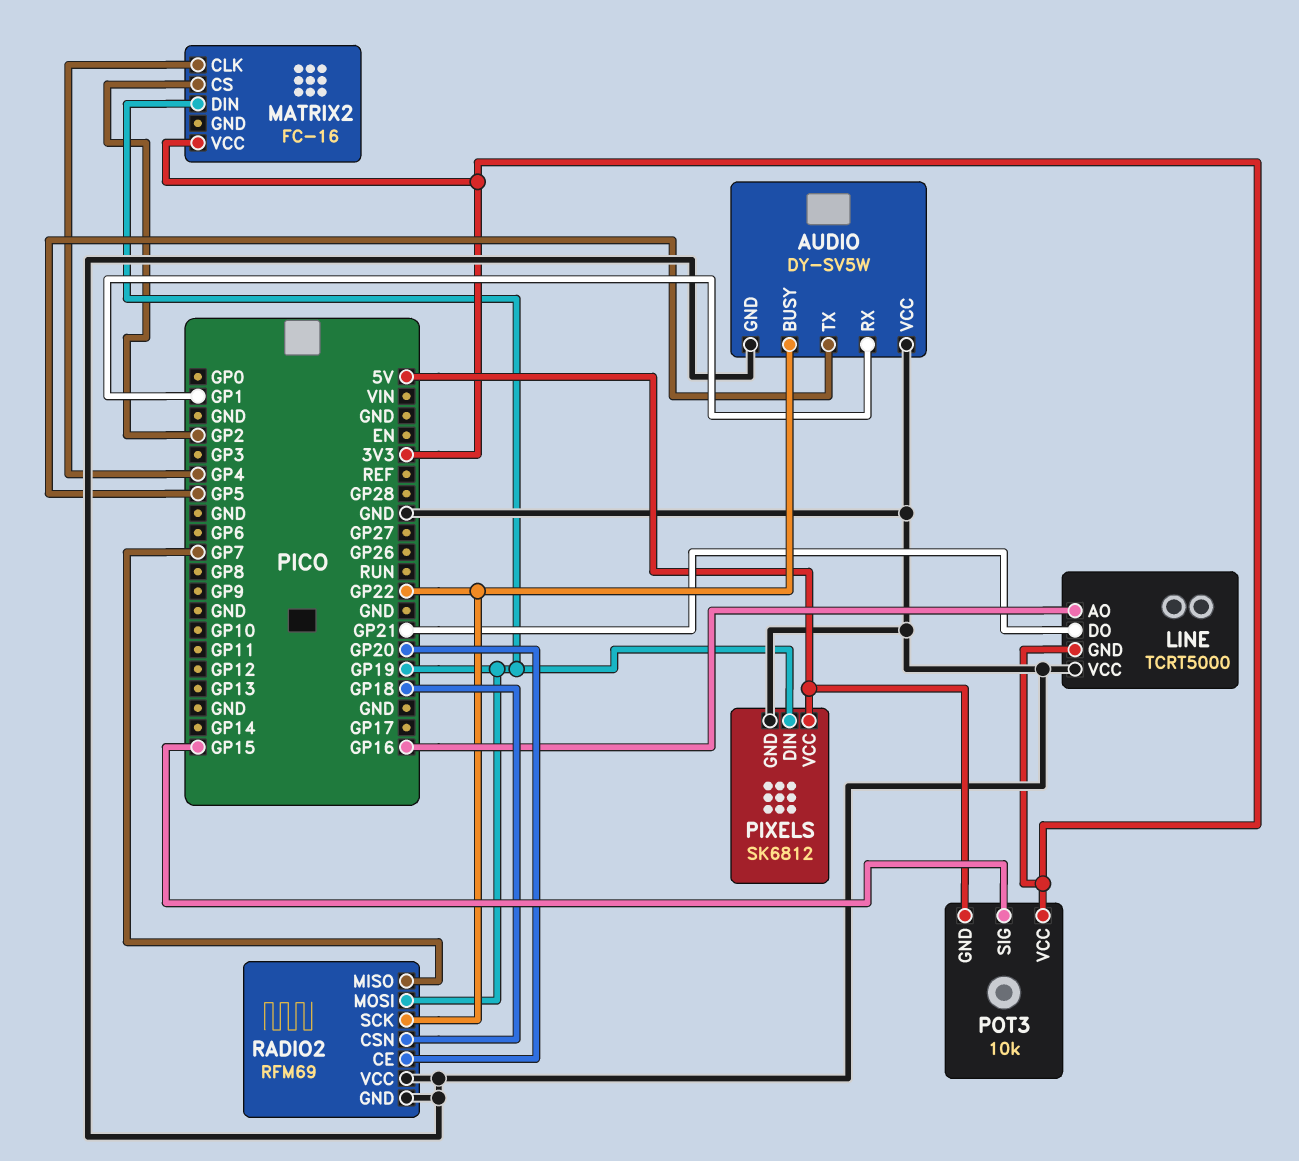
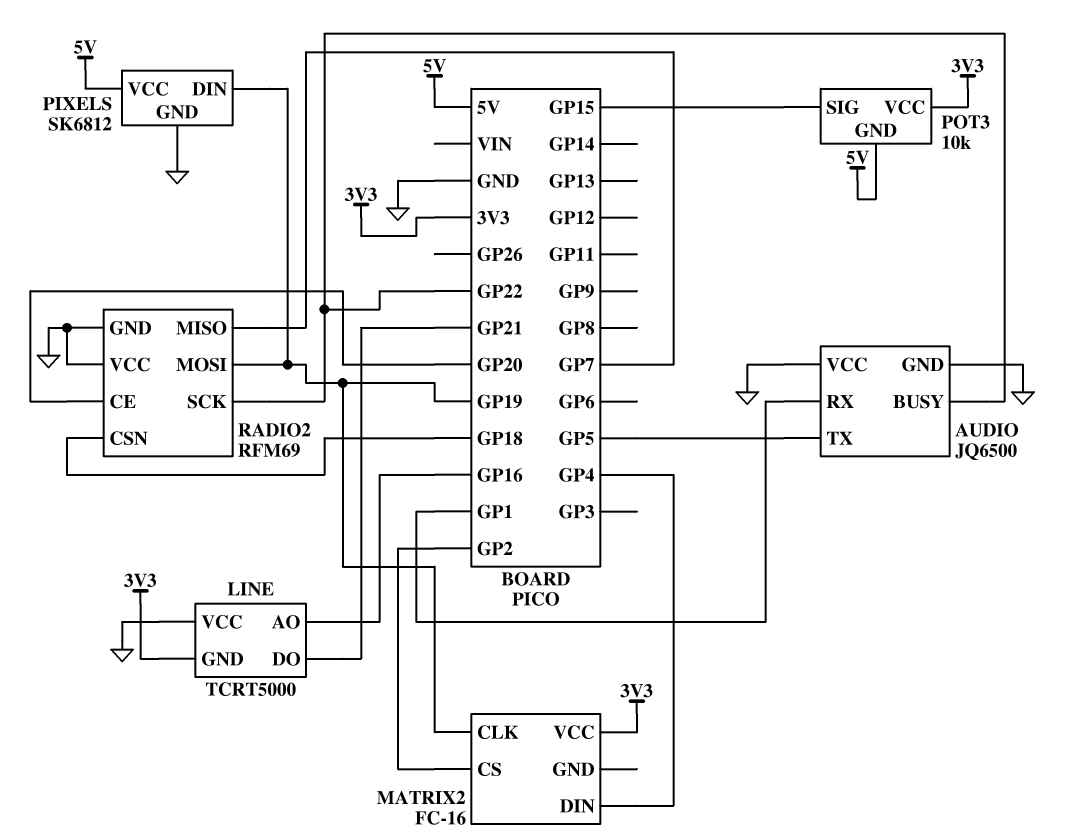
AUDIO: DY-SV5W -> JQ6500
MATRIX2 pin CLK: GP4 -> GP19
MATRIX2 pin DIN: GP19 -> GP4

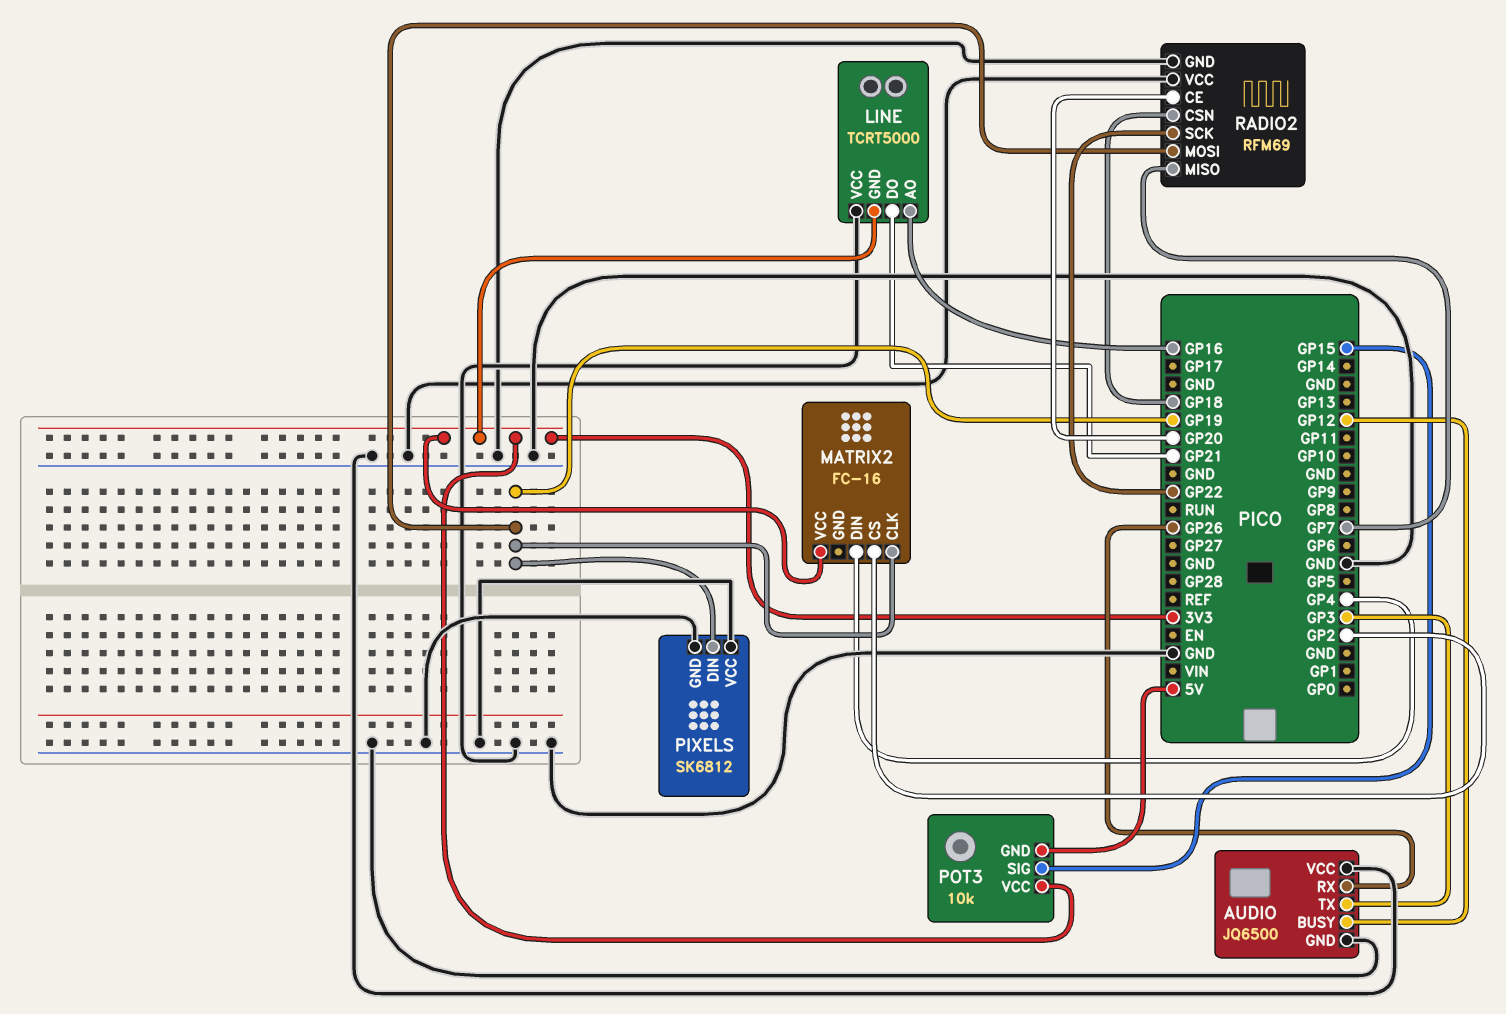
AUDIO pin BUSY: GP22 -> GP12
AUDIO pin RX: GP1 -> GP26
AUDIO pin TX: GP5 -> GP3
PIXELS pin VCC: 5V -> GND

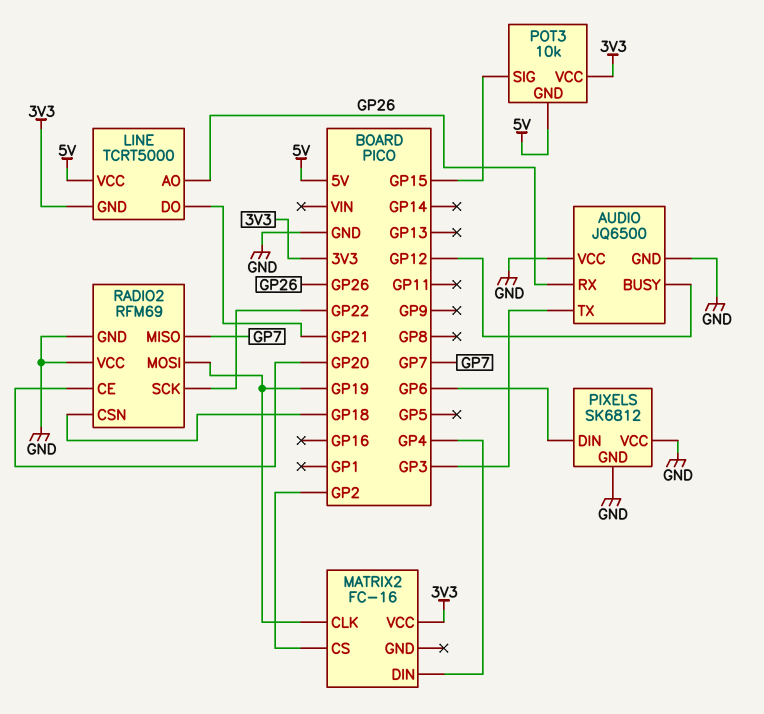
LINE pin AO: GP16 -> GP26
LINE pin VCC: GND -> 5V
PIXELS pin DIN: GP19 -> GP6

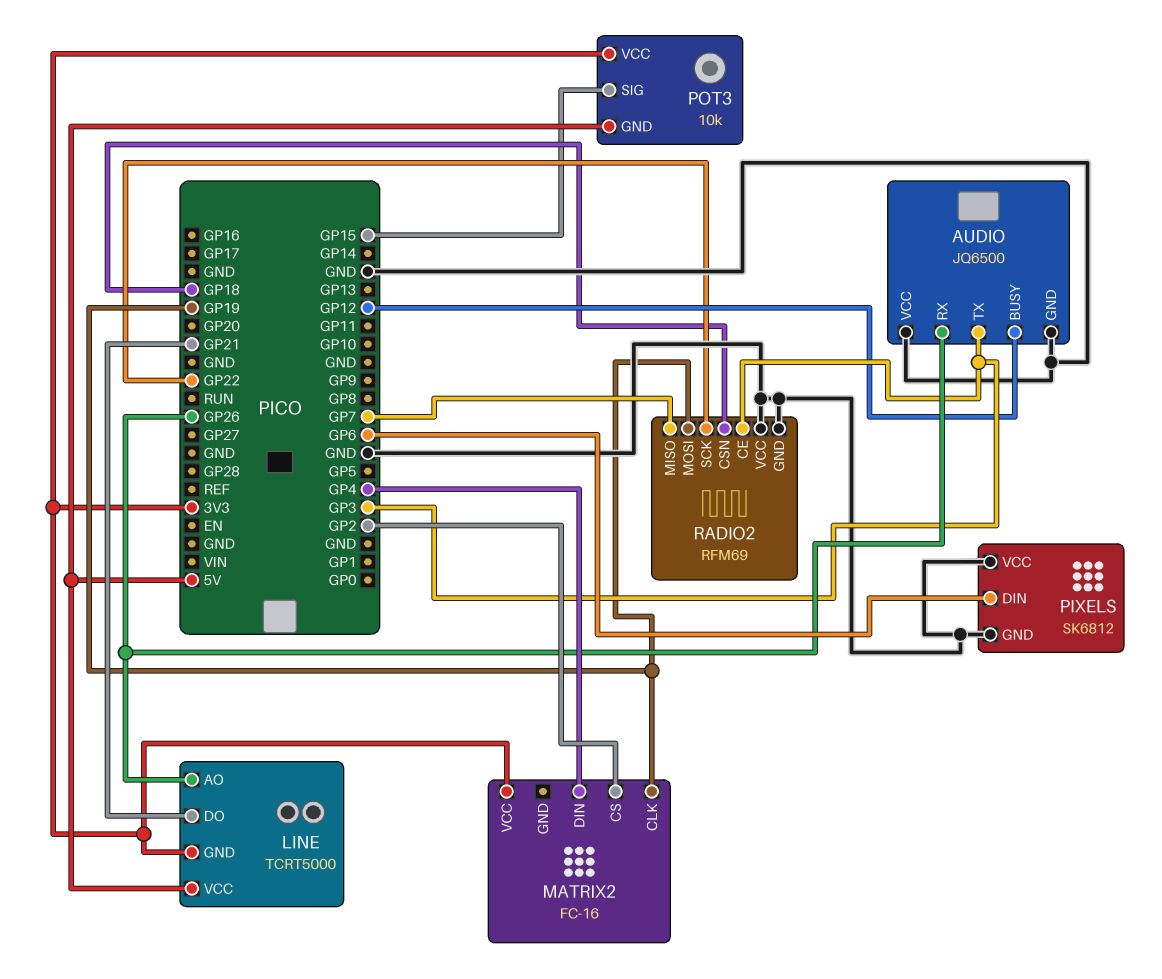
RADIO2 pin CE: GP20 -> GP3

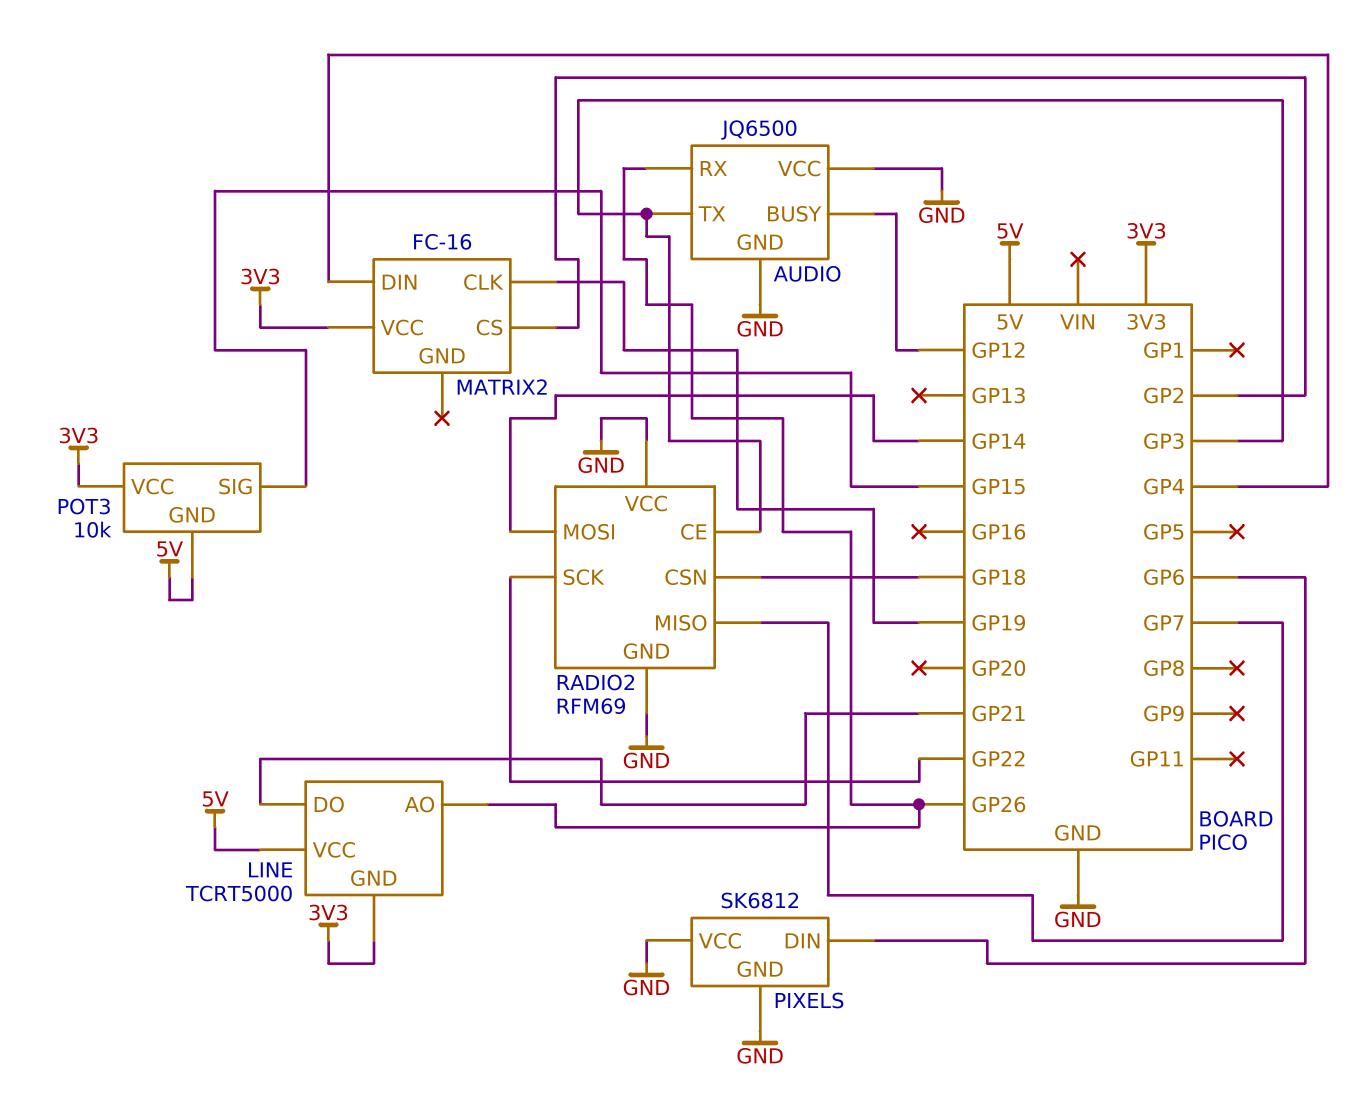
RADIO2 pin MOSI: GP19 -> GP14

